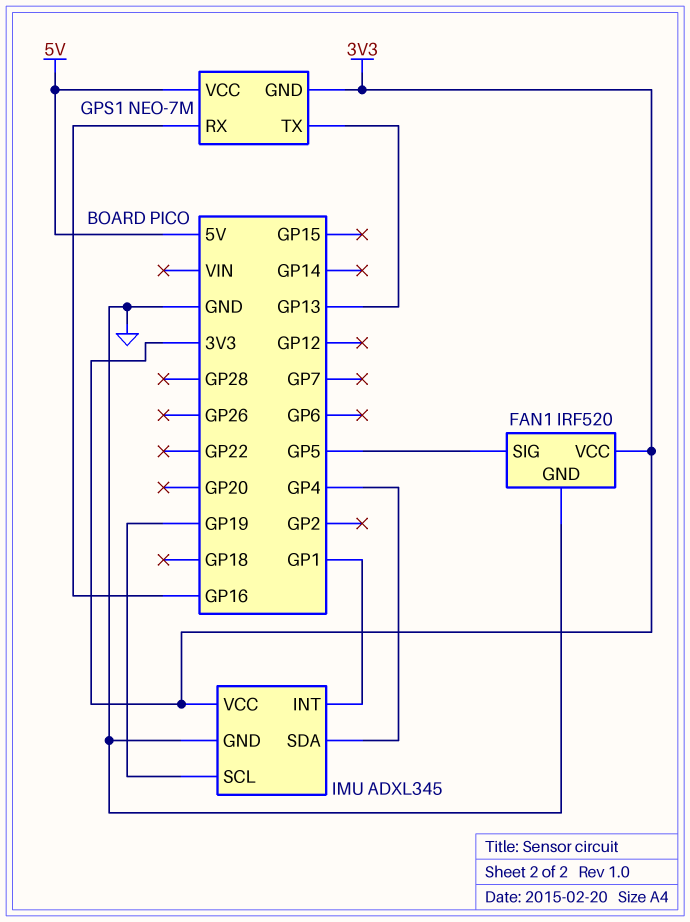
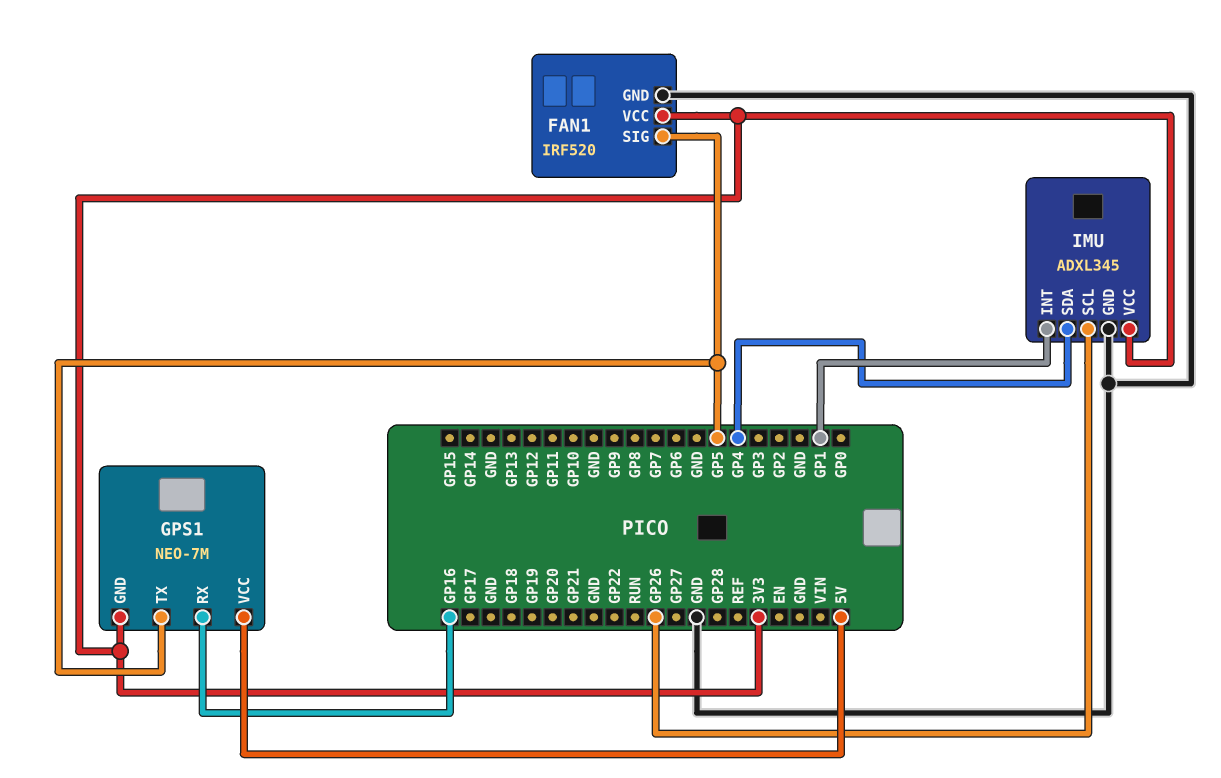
GPS1 pin TX: GP13 -> GP5
IMU pin SCL: GP19 -> GP26

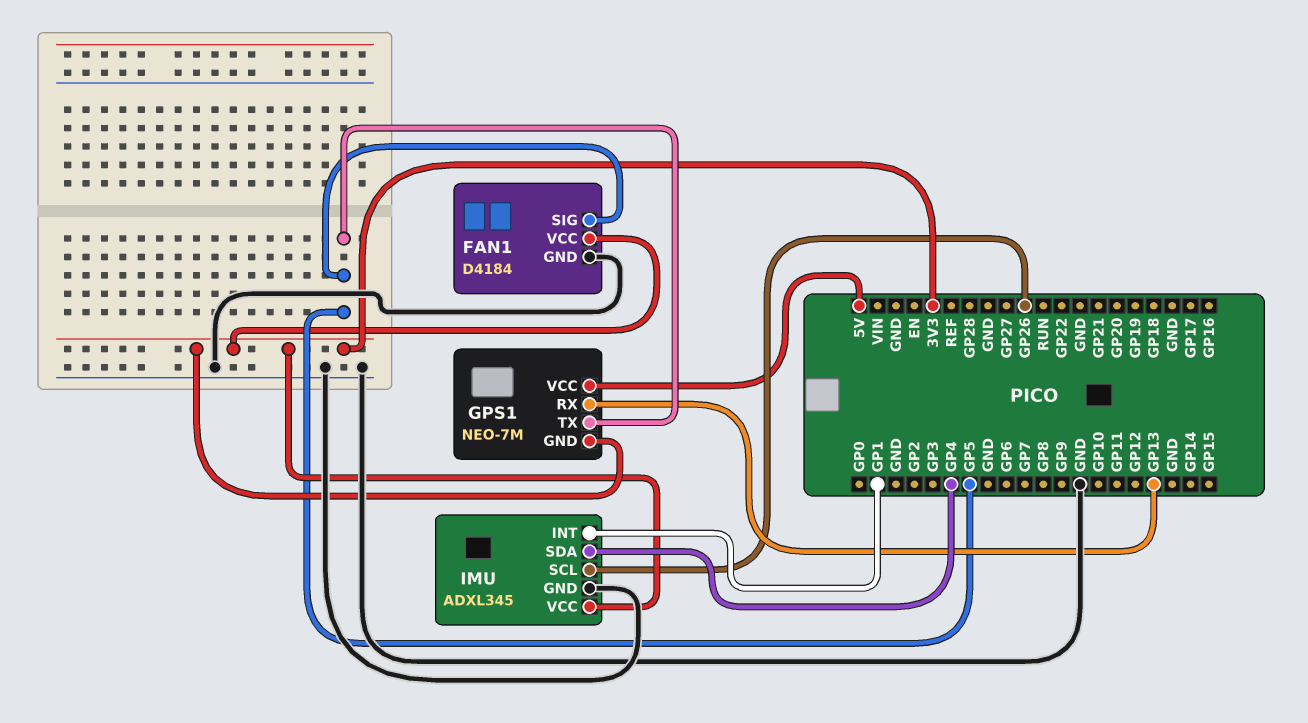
FAN1: IRF520 -> D4184
GPS1 pin RX: GP16 -> GP13

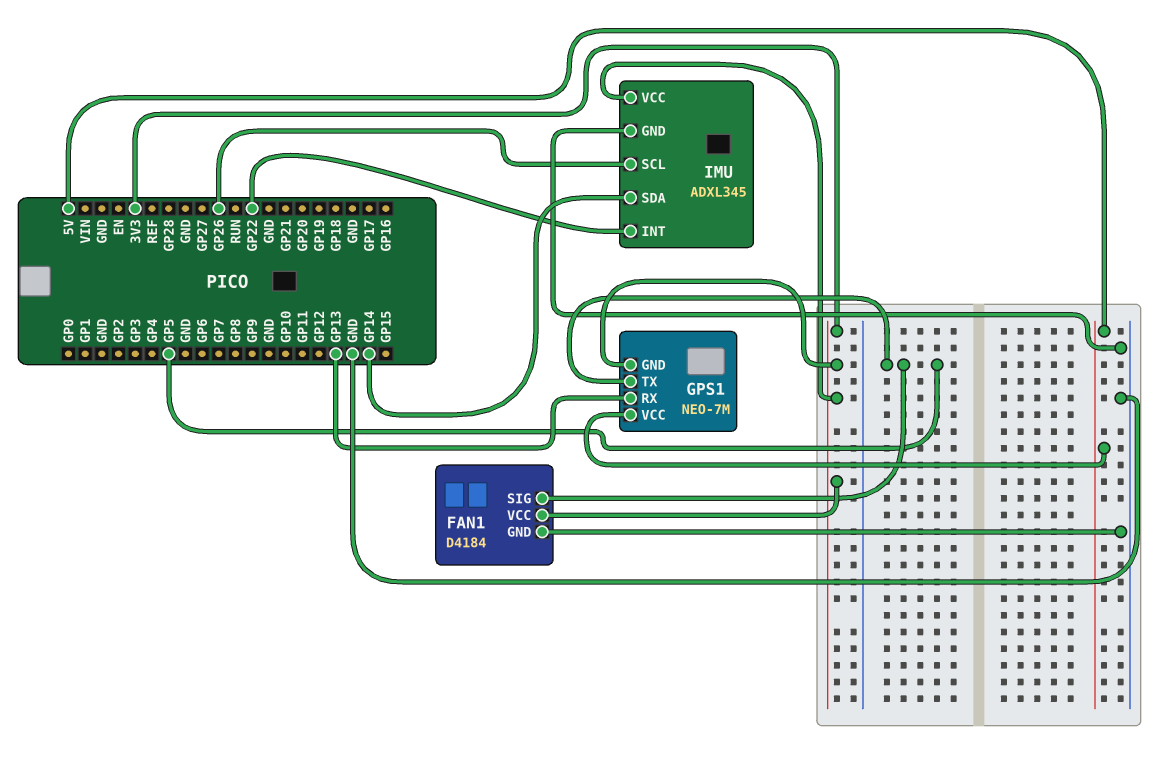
IMU pin INT: GP1 -> GP22
IMU pin SDA: GP4 -> GP14

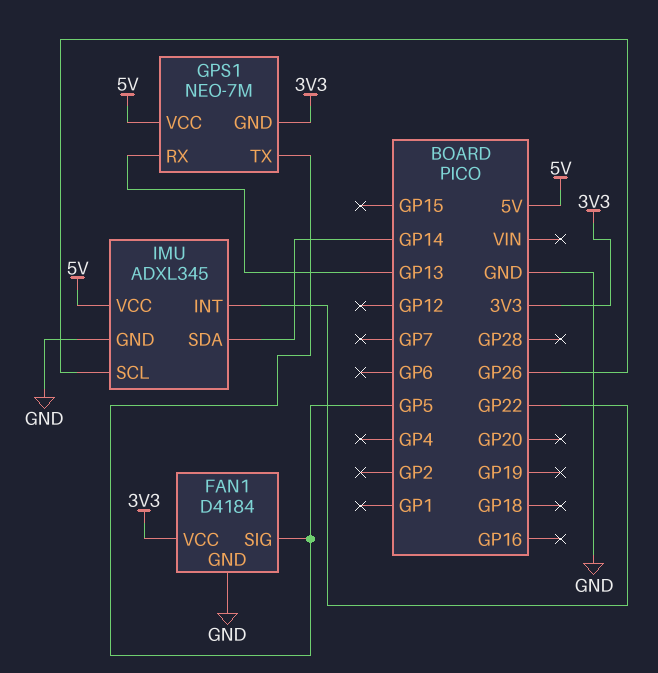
IMU pin VCC: 3V3 -> 5V

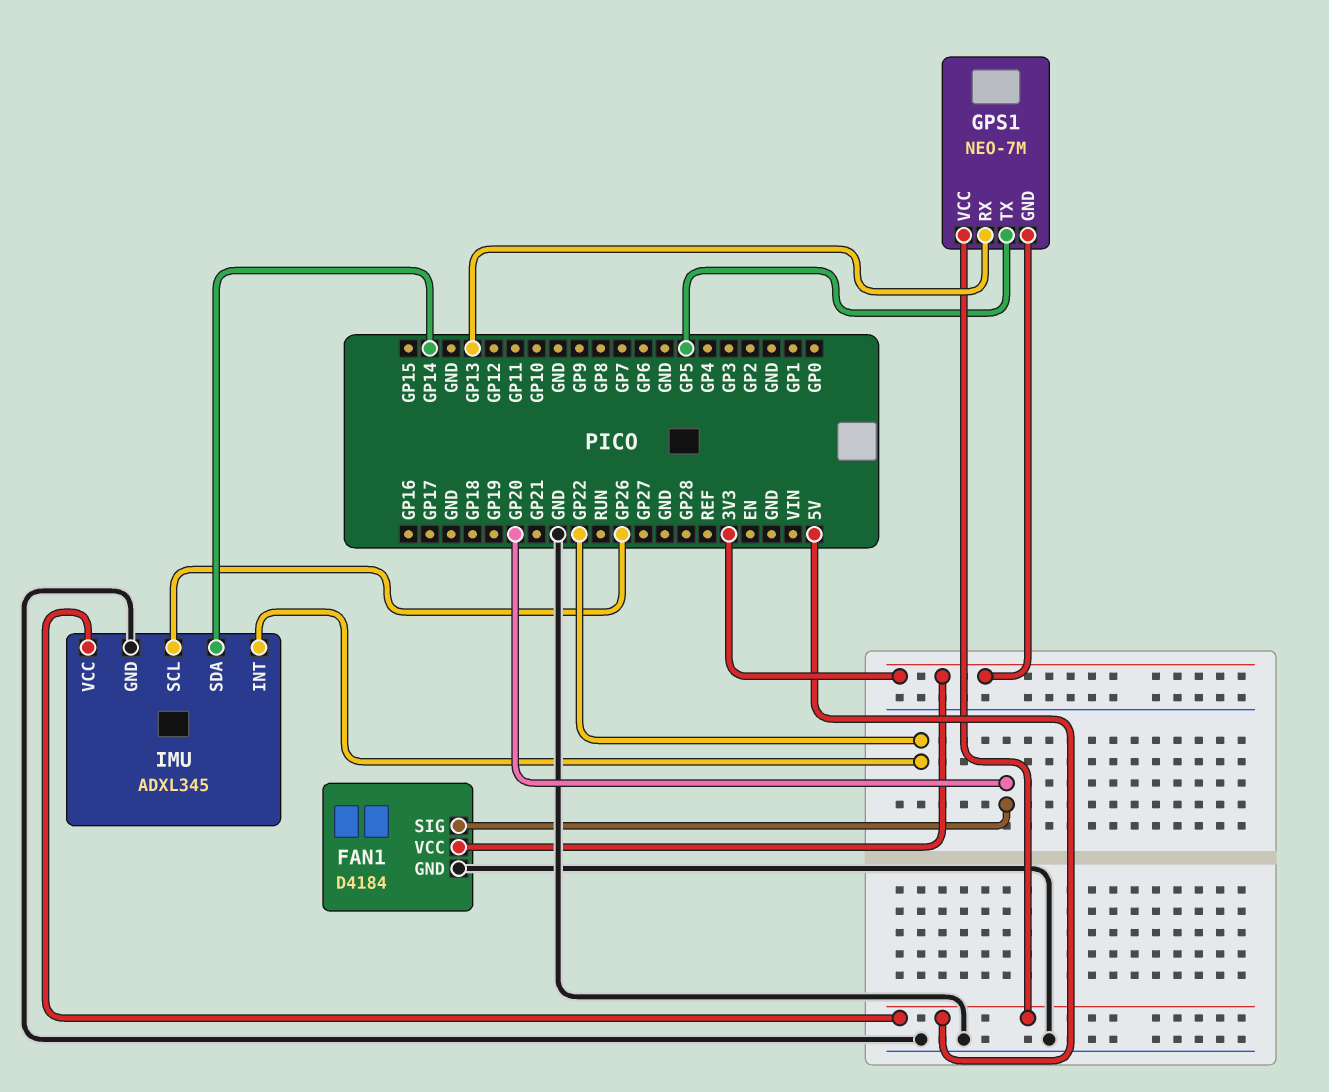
FAN1 pin SIG: GP5 -> GP20

